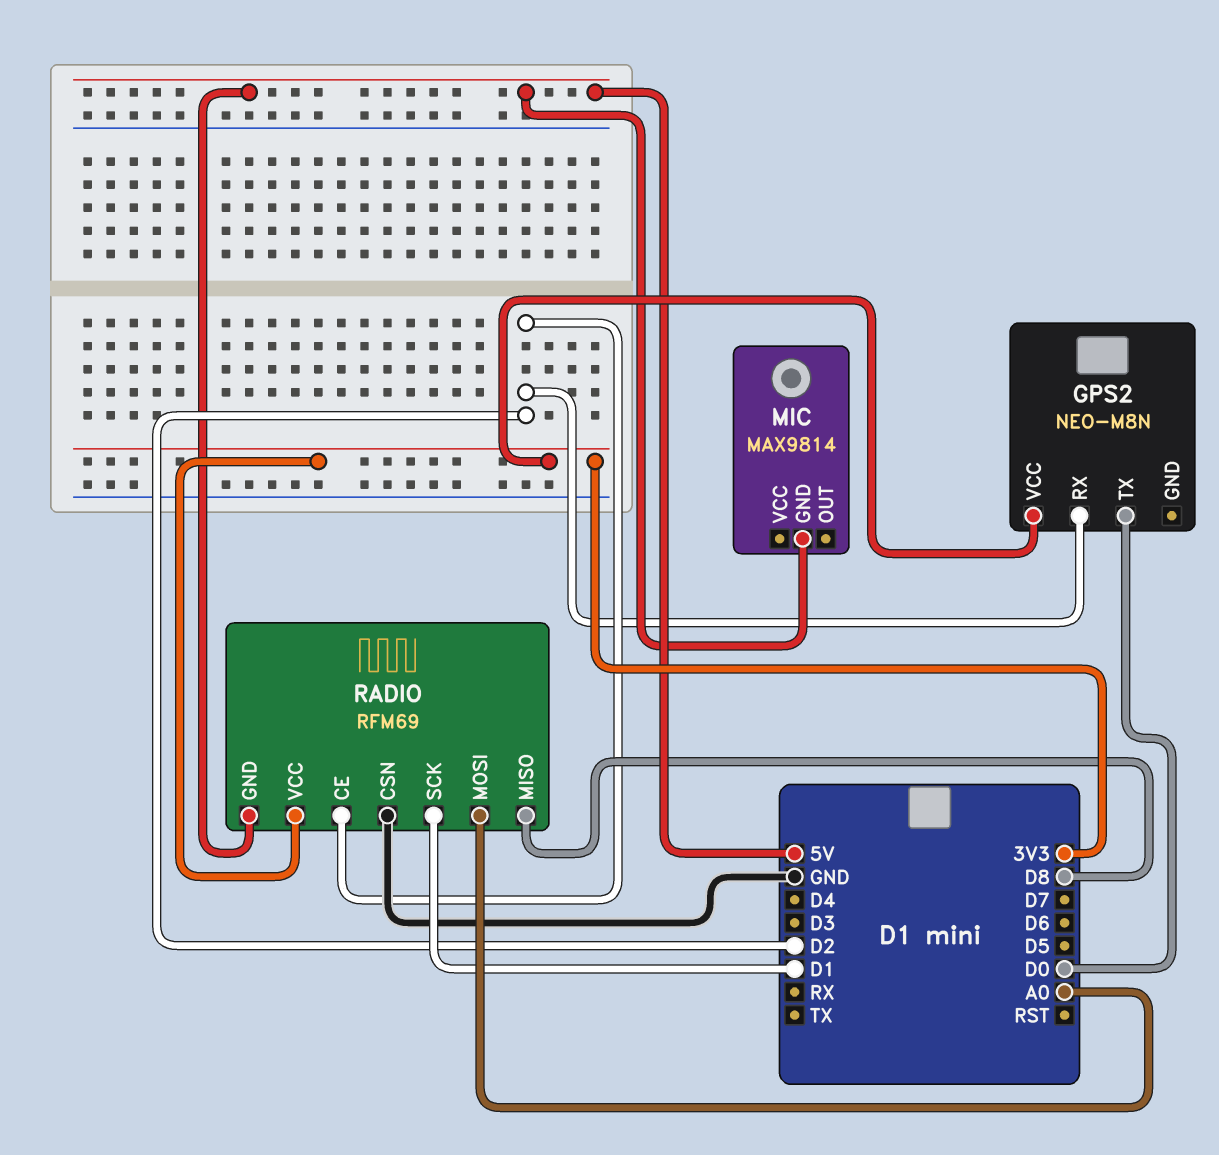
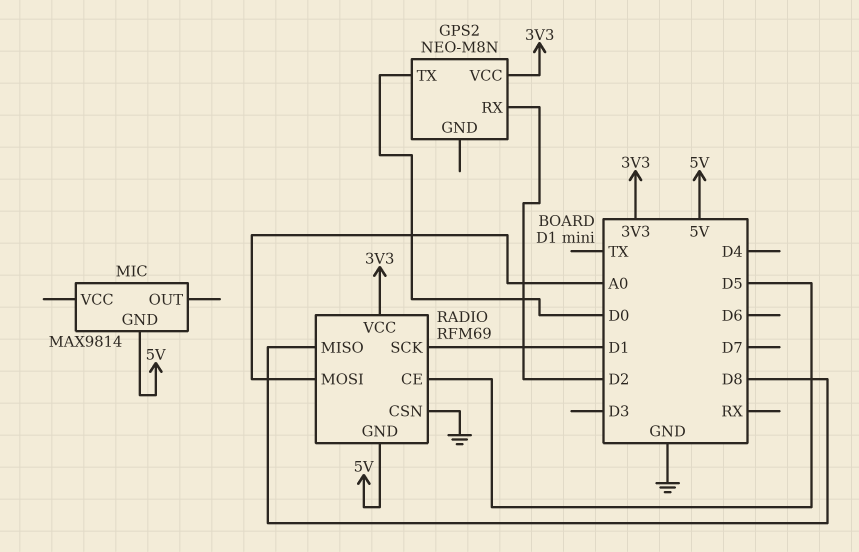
RADIO pin CE: D2 -> D5

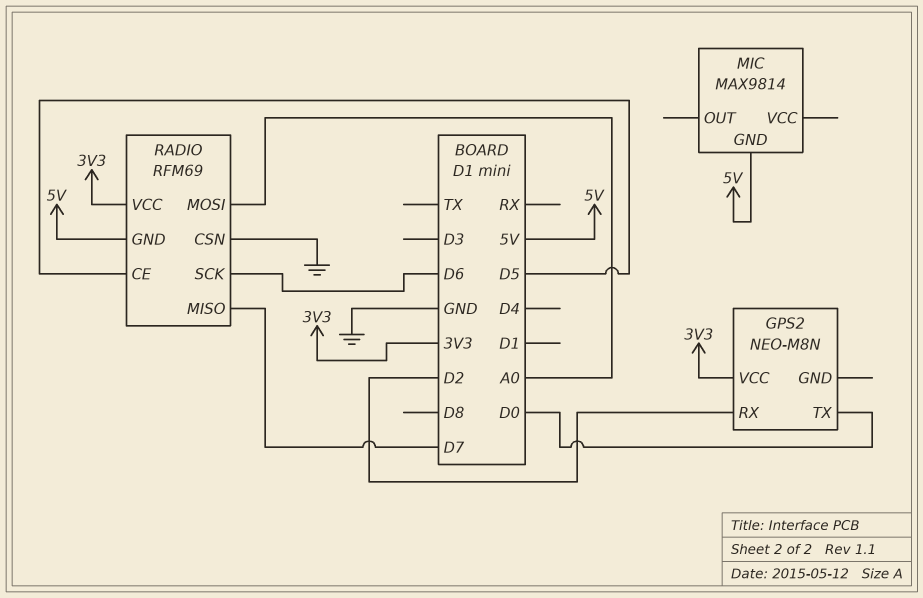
RADIO pin MISO: D8 -> D7
RADIO pin SCK: D1 -> D6

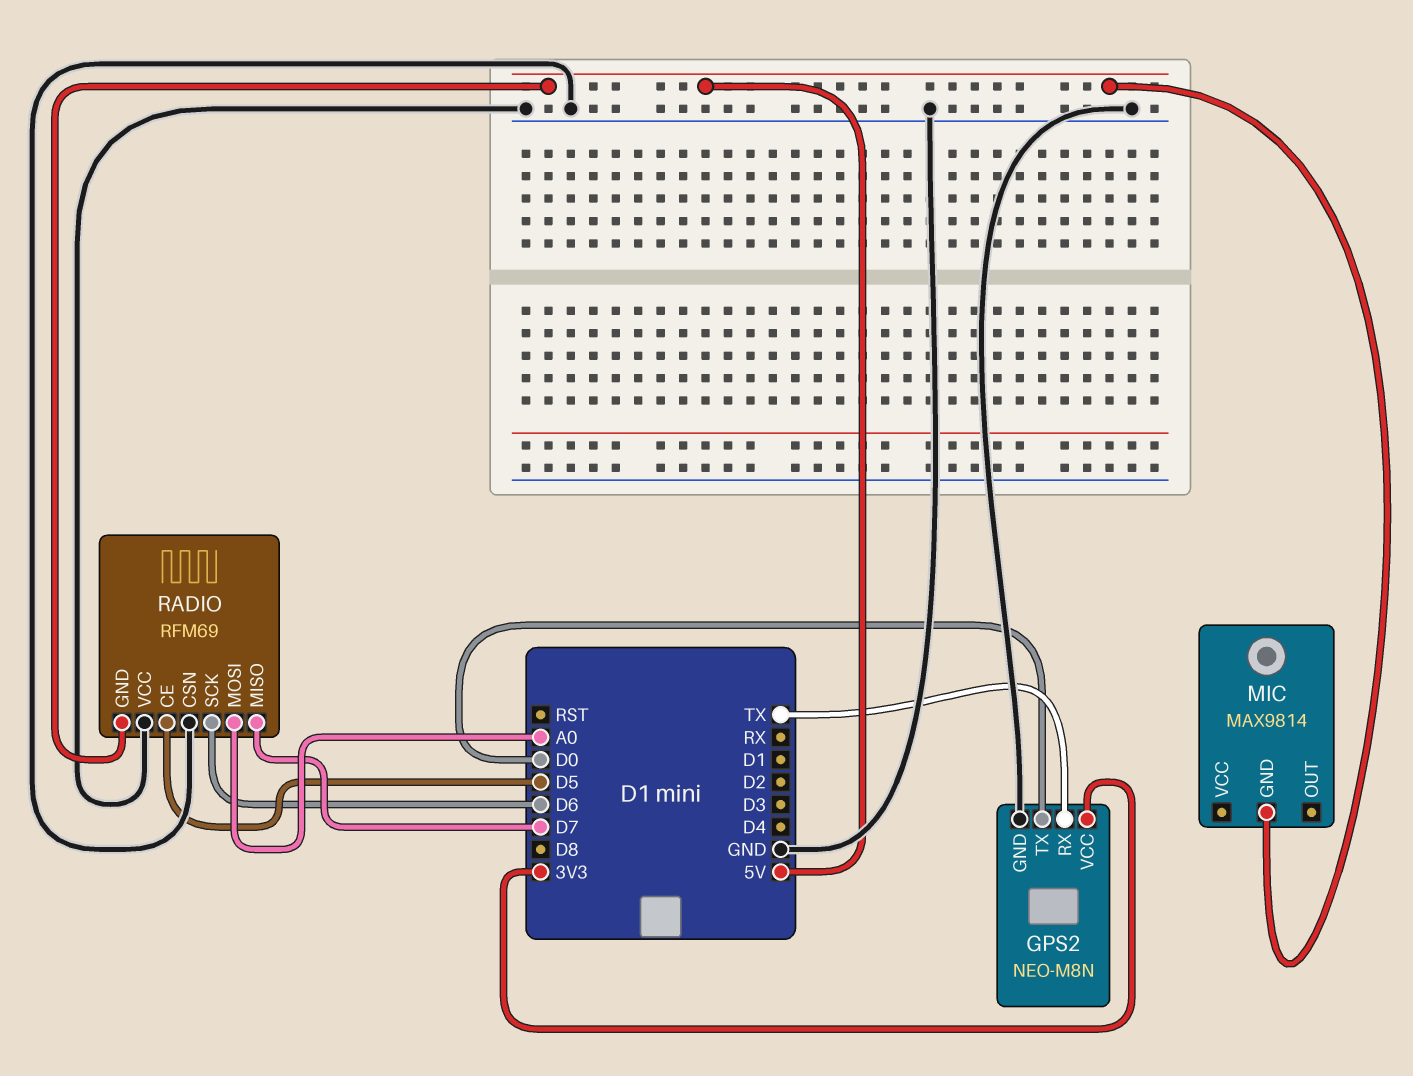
GPS2 pin GND: none -> GND
GPS2 pin RX: D2 -> TX
RADIO pin VCC: 3V3 -> GND

